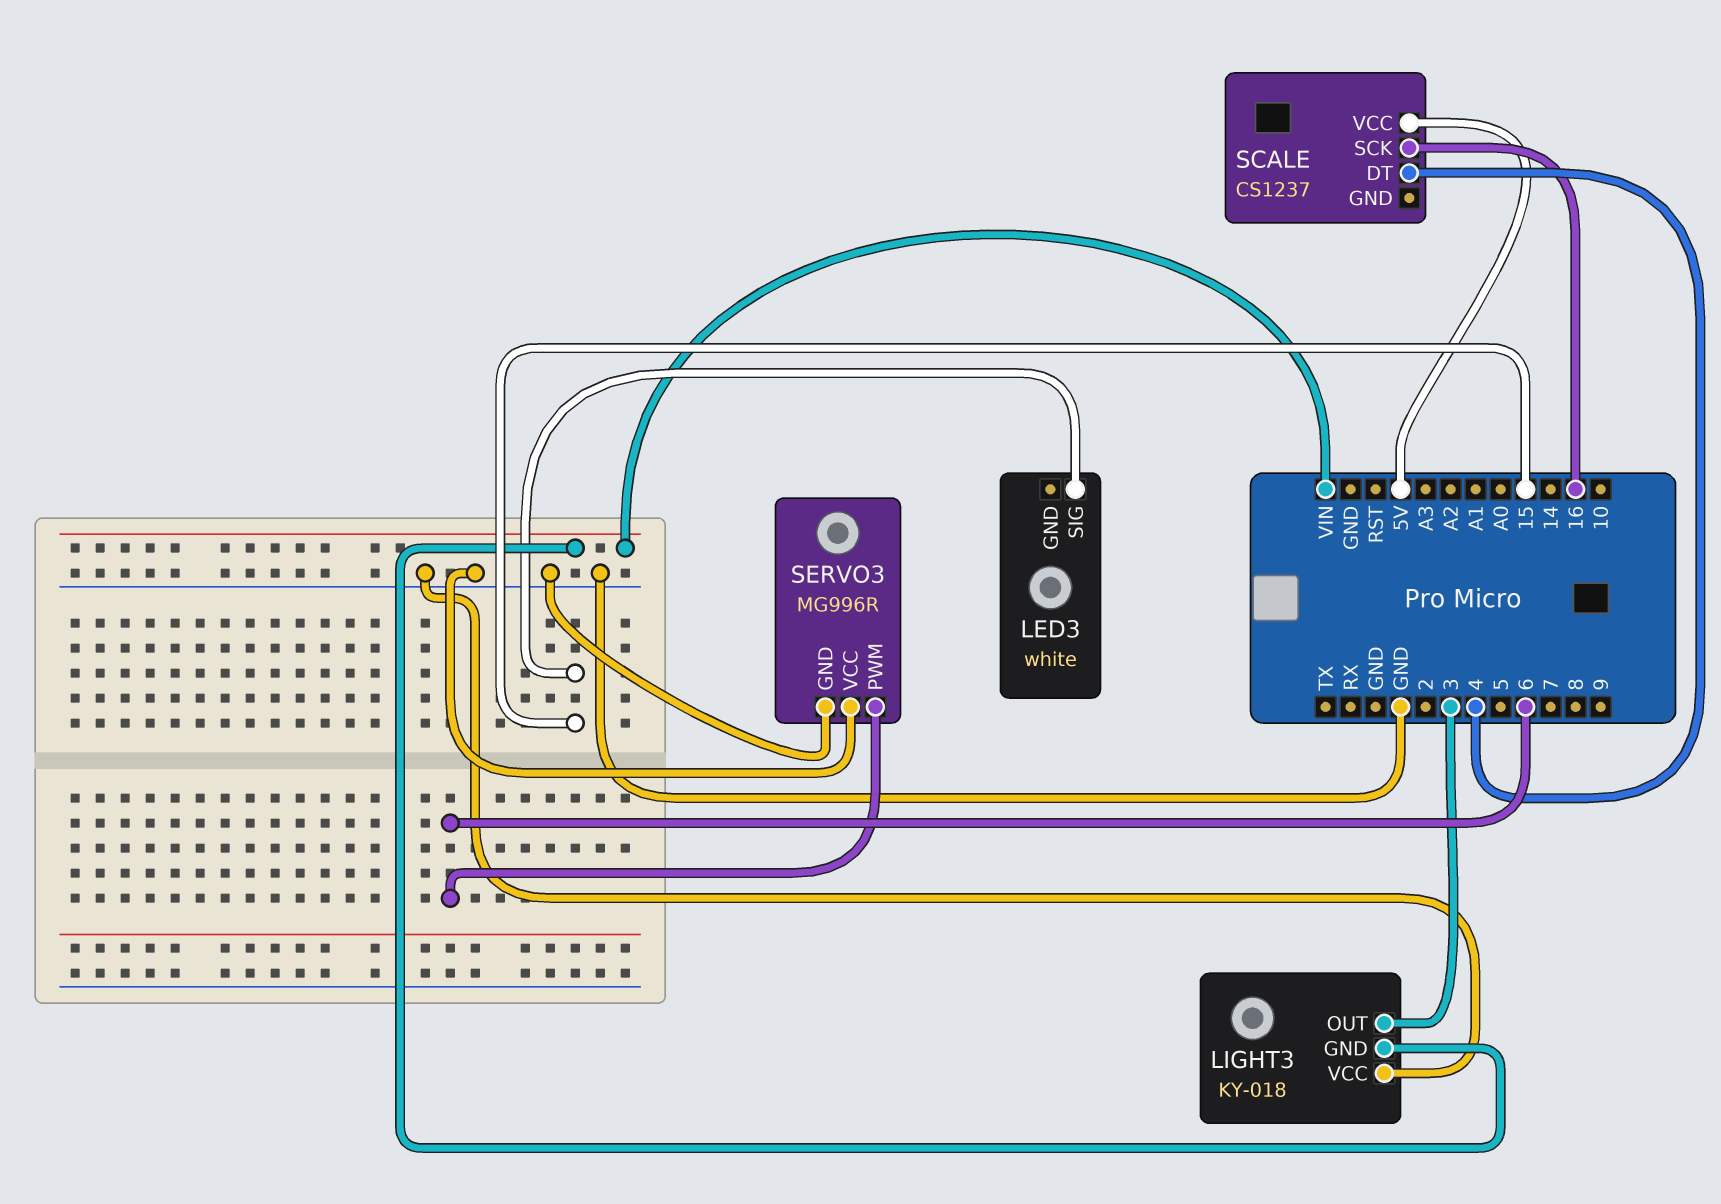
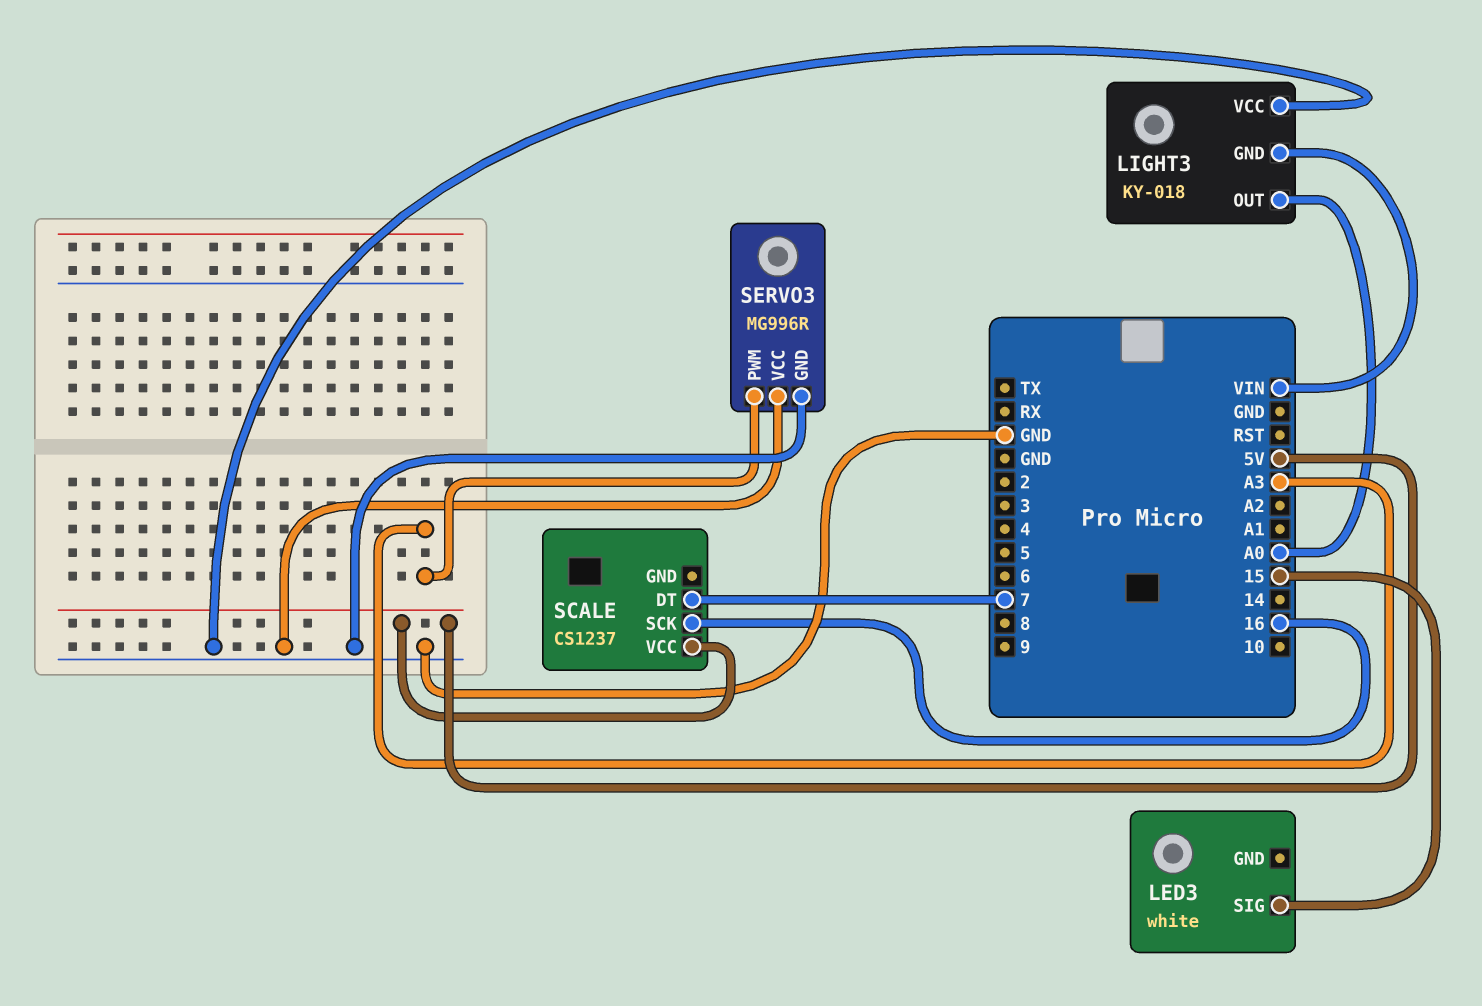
LIGHT3 pin OUT: 3 -> A0
SCALE pin DT: 4 -> 7
SERVO3 pin PWM: 6 -> A3

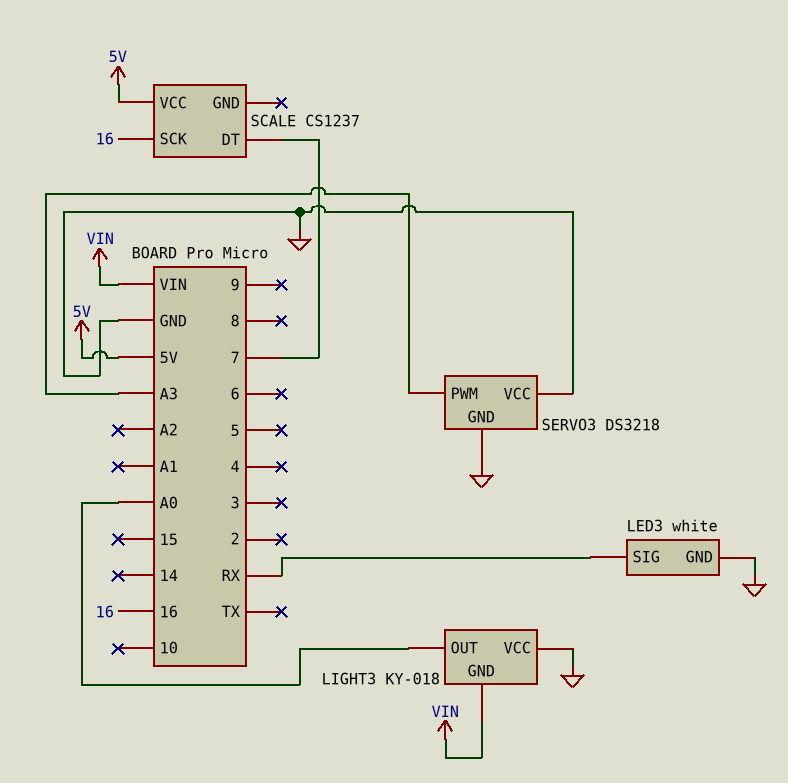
LED3 pin GND: none -> GND
LED3 pin SIG: 15 -> RX
SERVO3: MG996R -> DS3218

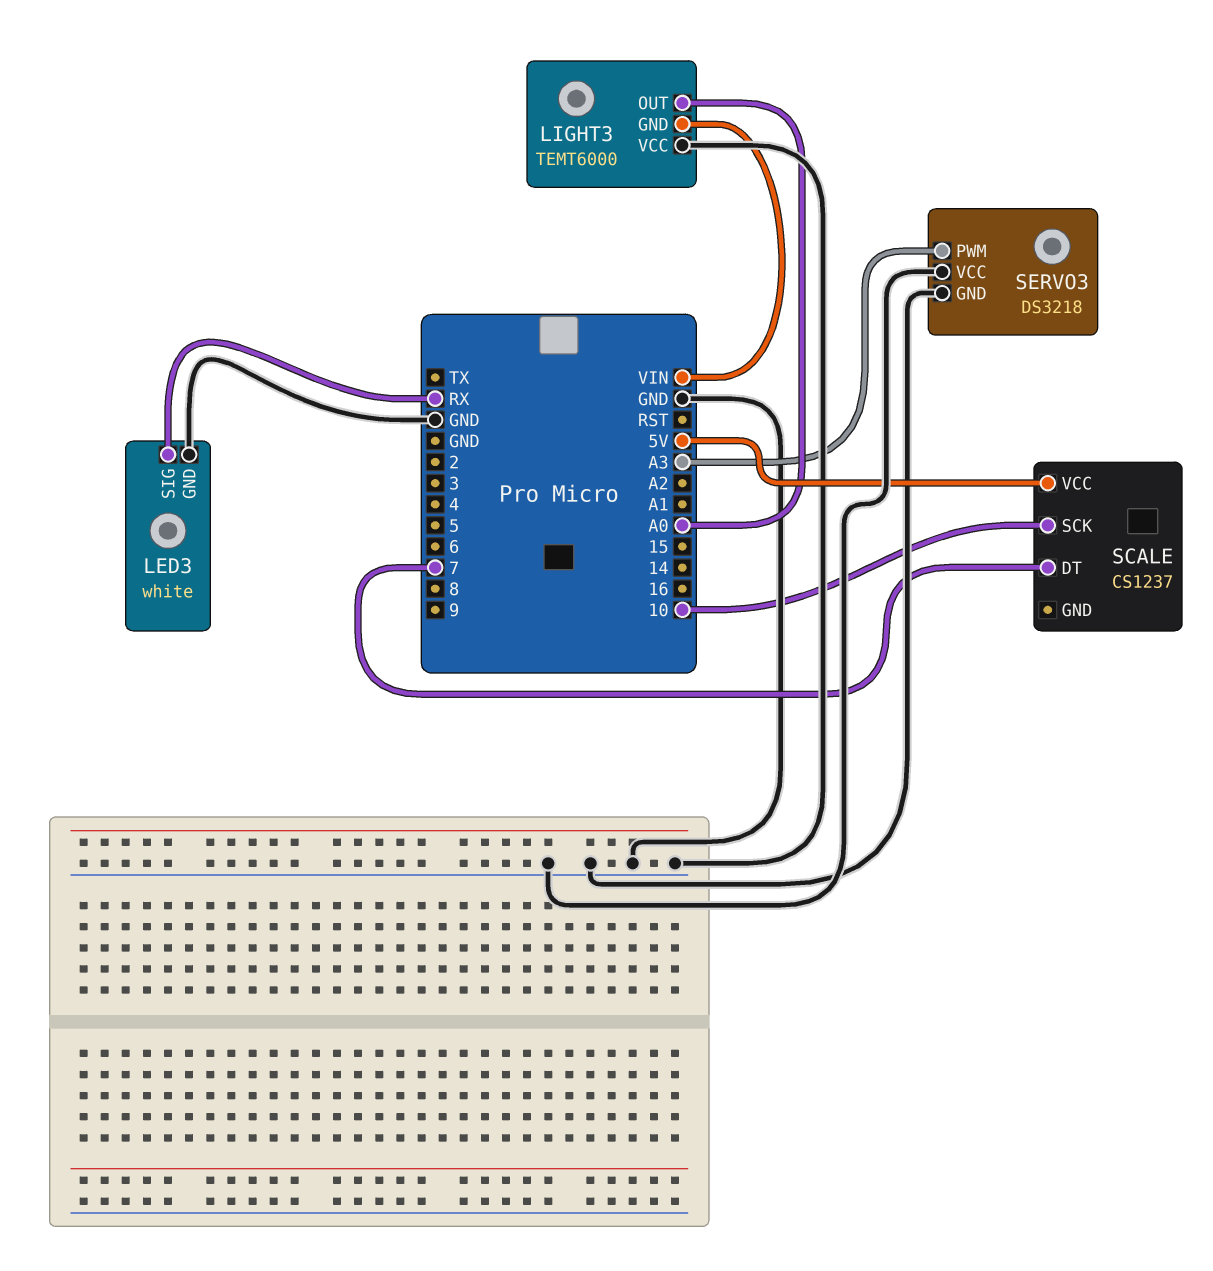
LIGHT3: KY-018 -> TEMT6000
SCALE pin SCK: 16 -> 10

